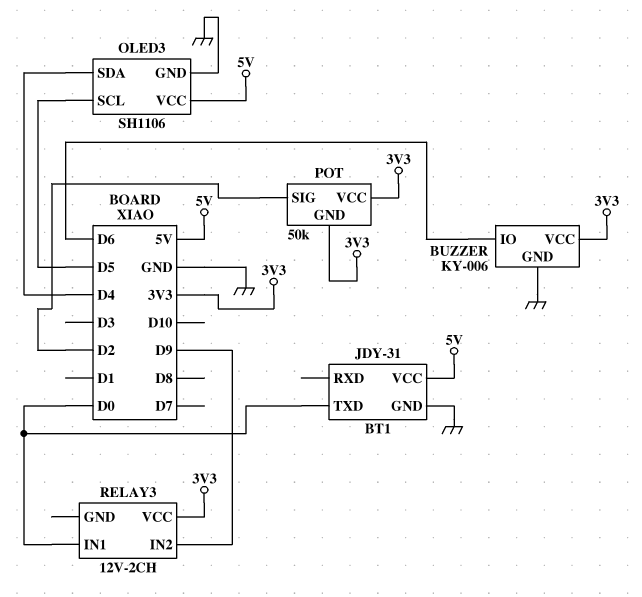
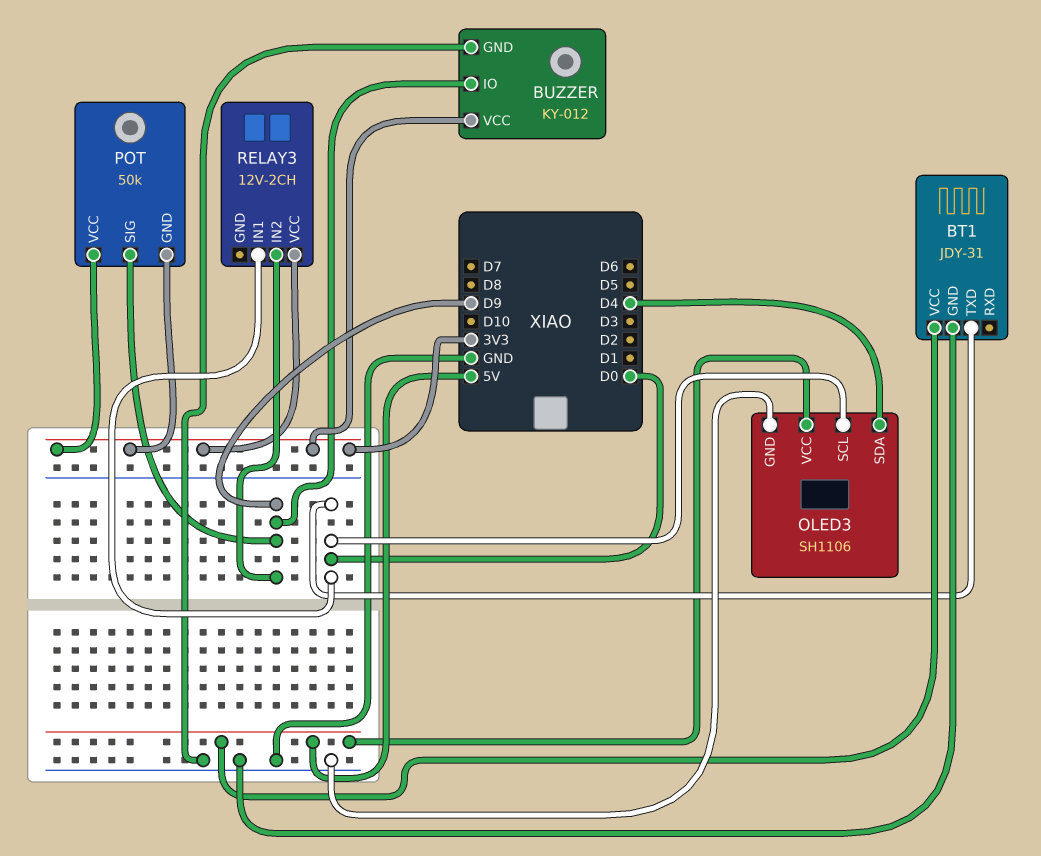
BUZZER: KY-006 -> KY-012
BUZZER pin IO: D6 -> D9
OLED3 pin SCL: D5 -> D0
POT pin SIG: D2 -> D9

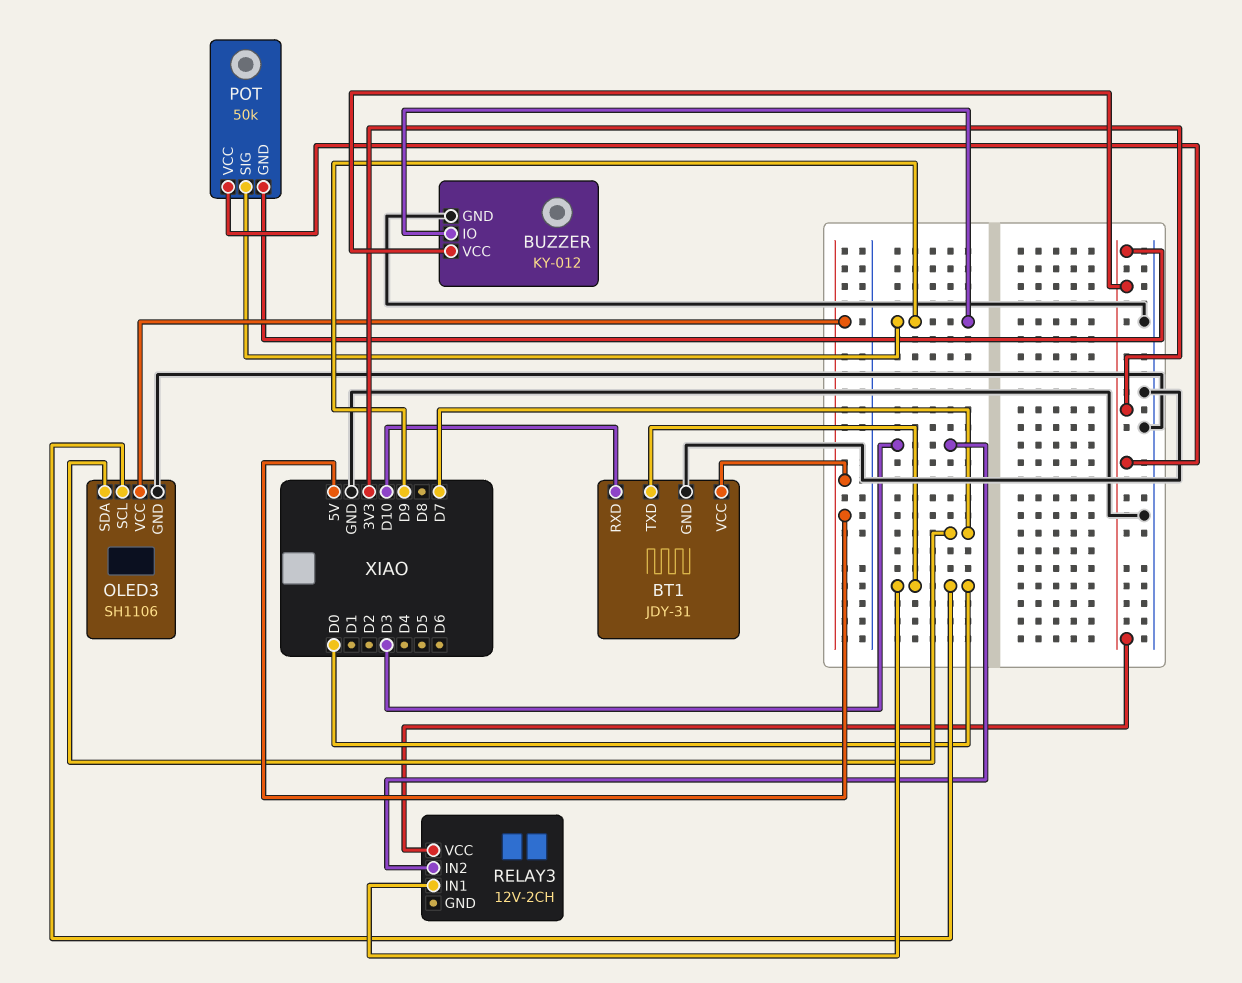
BT1 pin RXD: none -> D10
OLED3 pin SDA: D4 -> D7
RELAY3 pin IN2: D9 -> D3

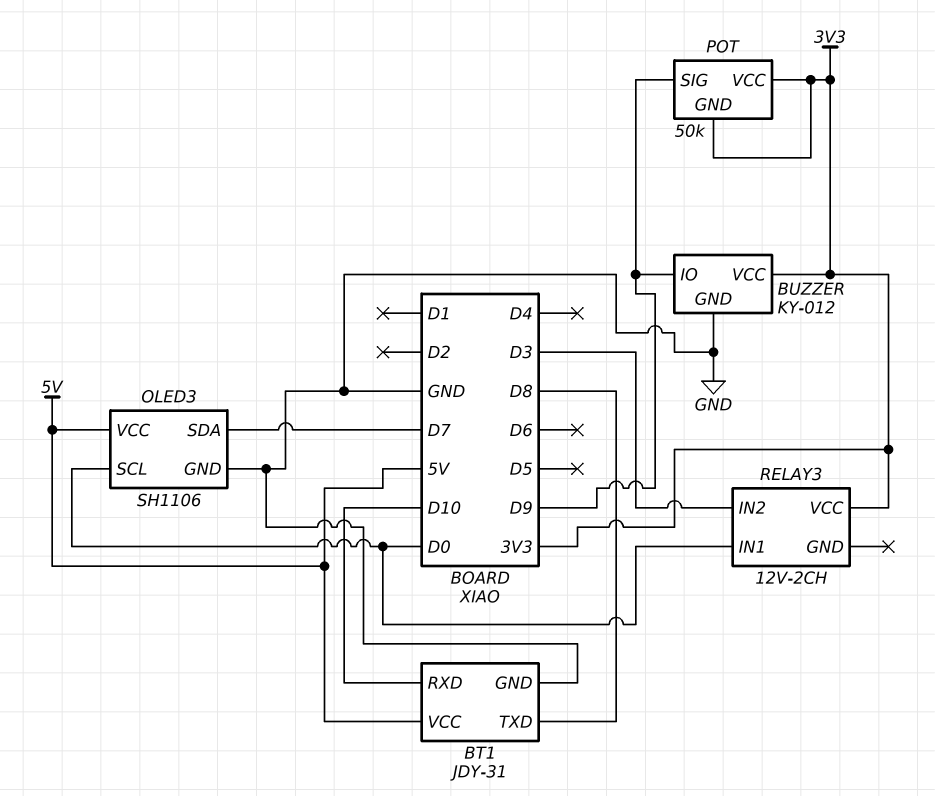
BT1 pin TXD: D0 -> D8

